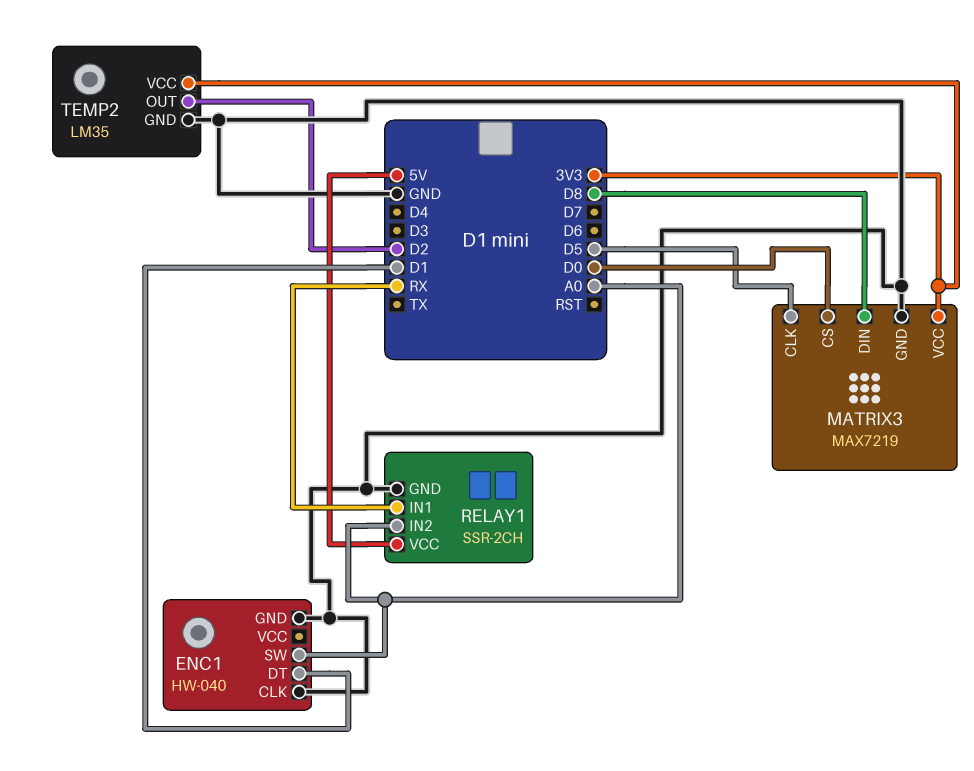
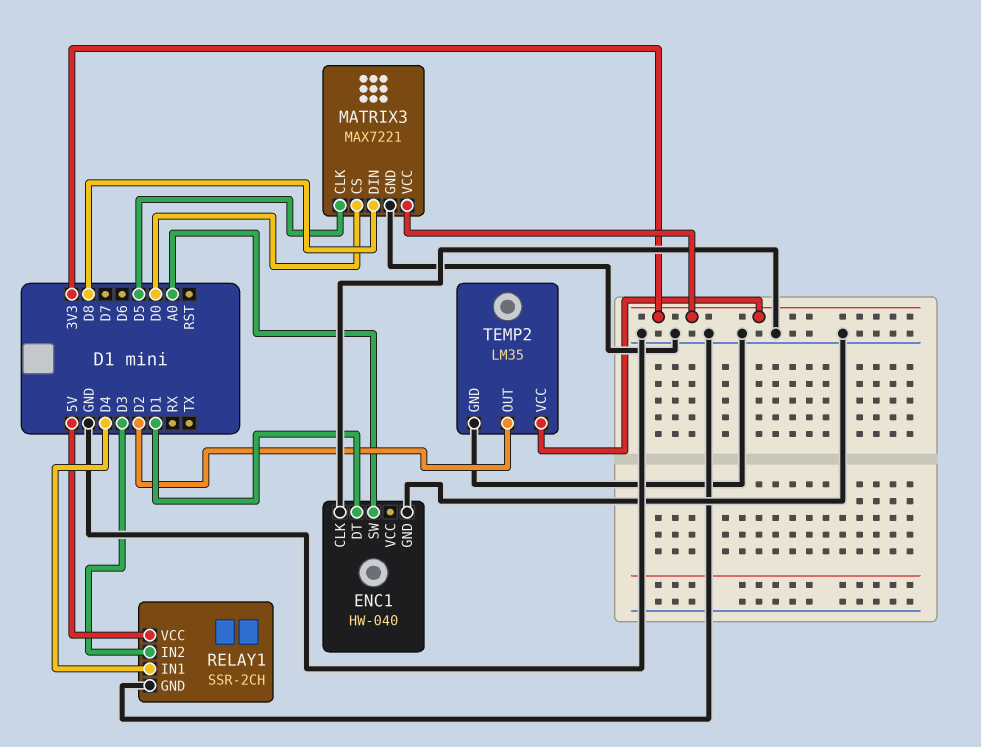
MATRIX3: MAX7219 -> MAX7221
RELAY1 pin IN1: RX -> D4
RELAY1 pin IN2: A0 -> D3

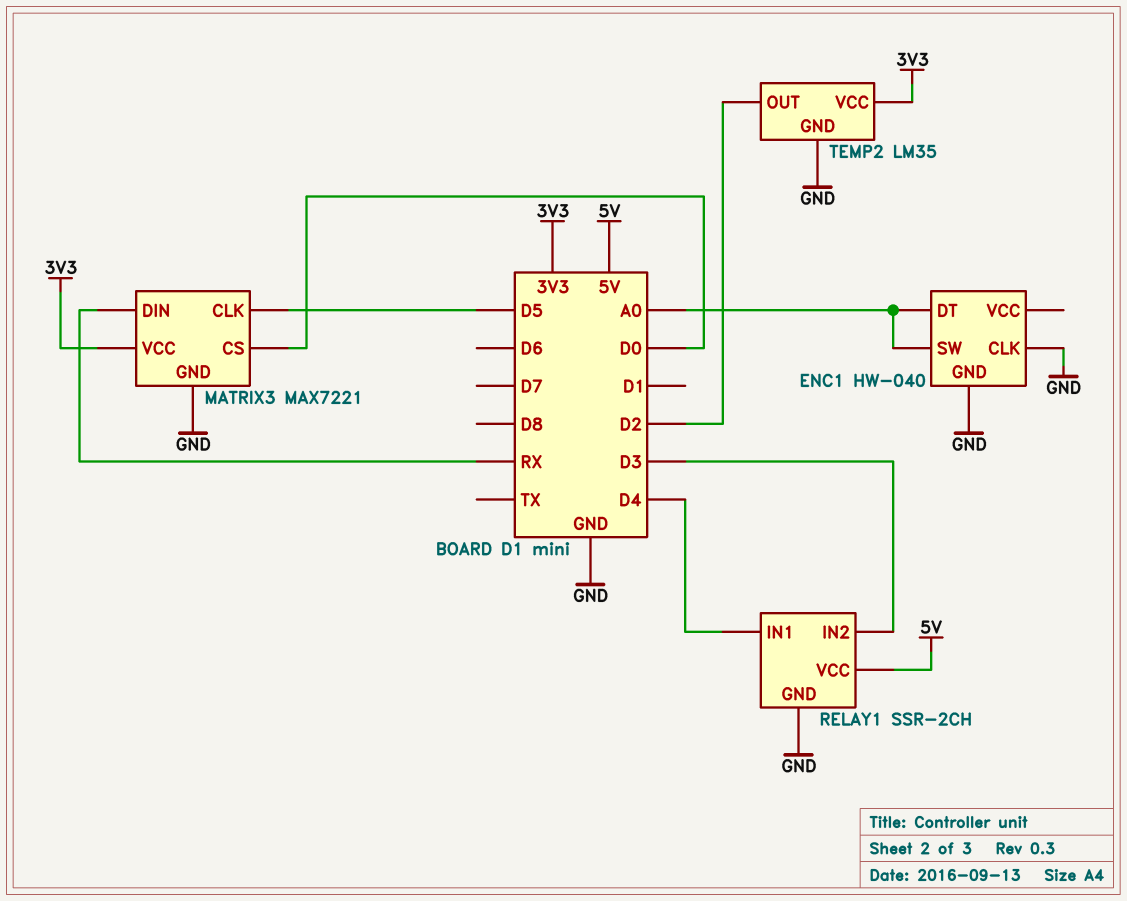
ENC1 pin DT: D1 -> A0
MATRIX3 pin DIN: D8 -> RX

